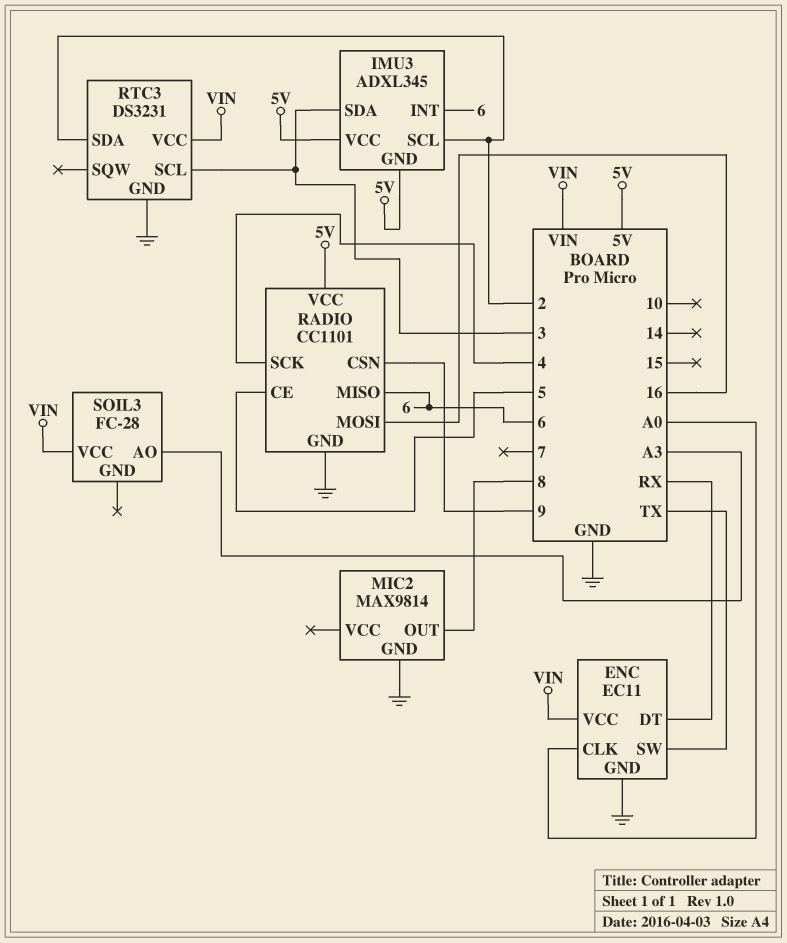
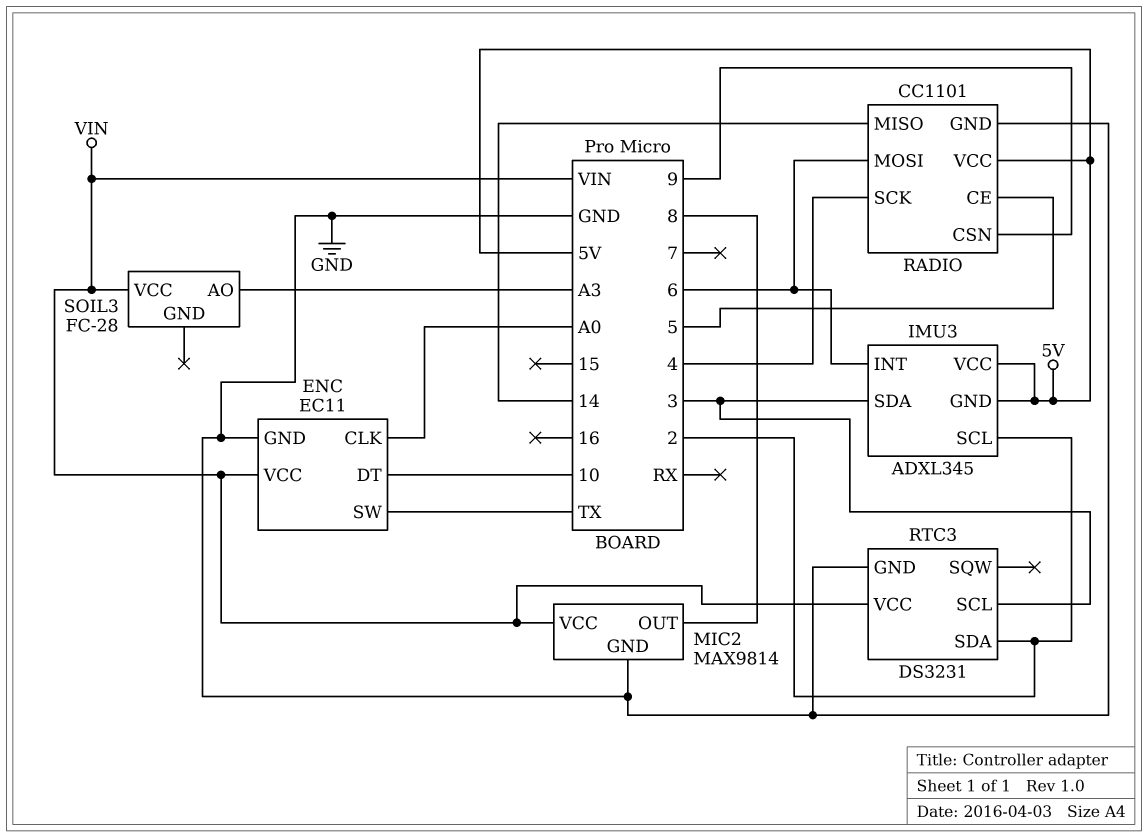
ENC pin DT: RX -> 10
MIC2 pin VCC: none -> VIN
RADIO pin MISO: 6 -> 14
RADIO pin MOSI: 16 -> 6

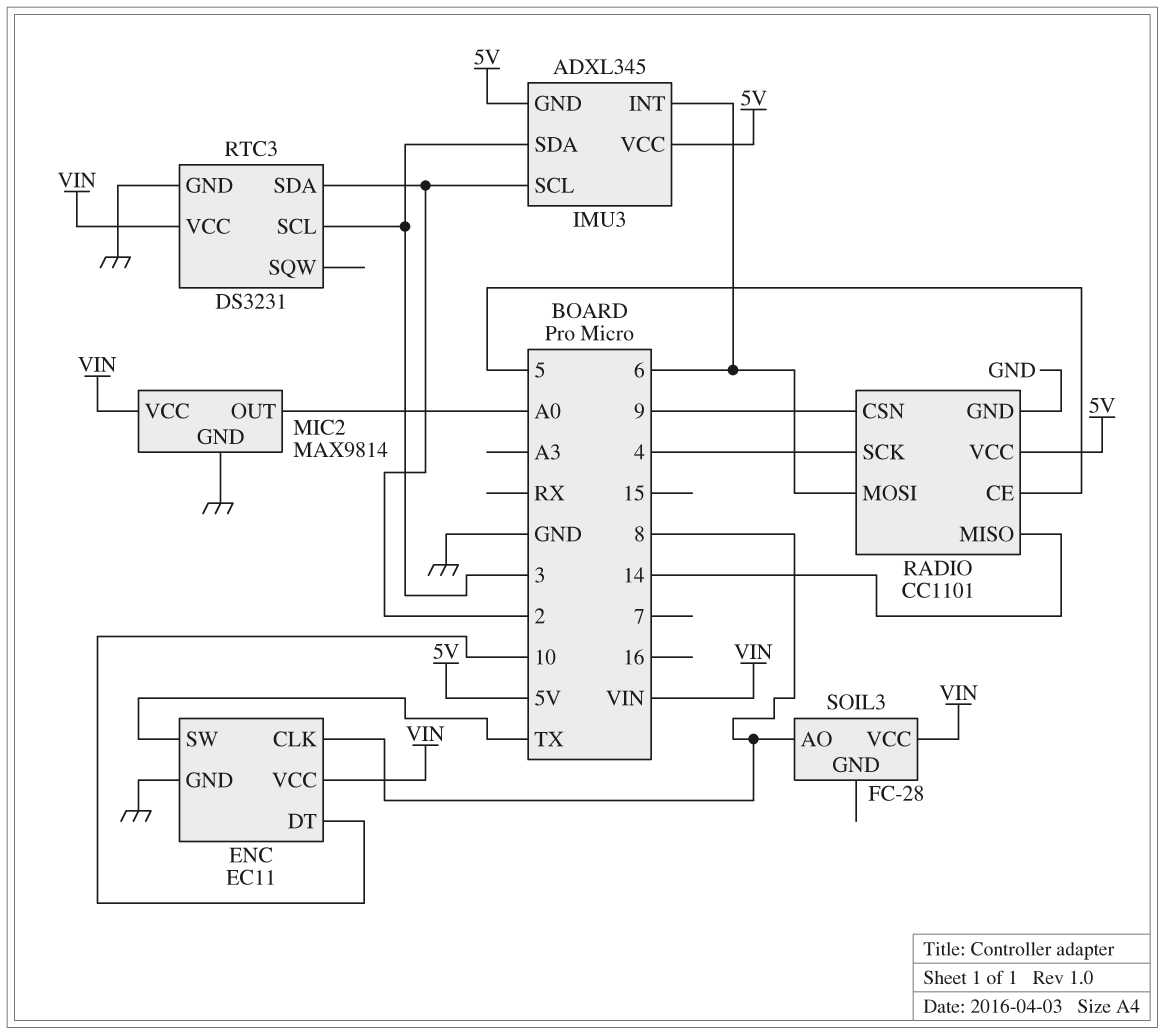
ENC pin CLK: A0 -> 8
MIC2 pin OUT: 8 -> A0
SOIL3 pin AO: A3 -> 8

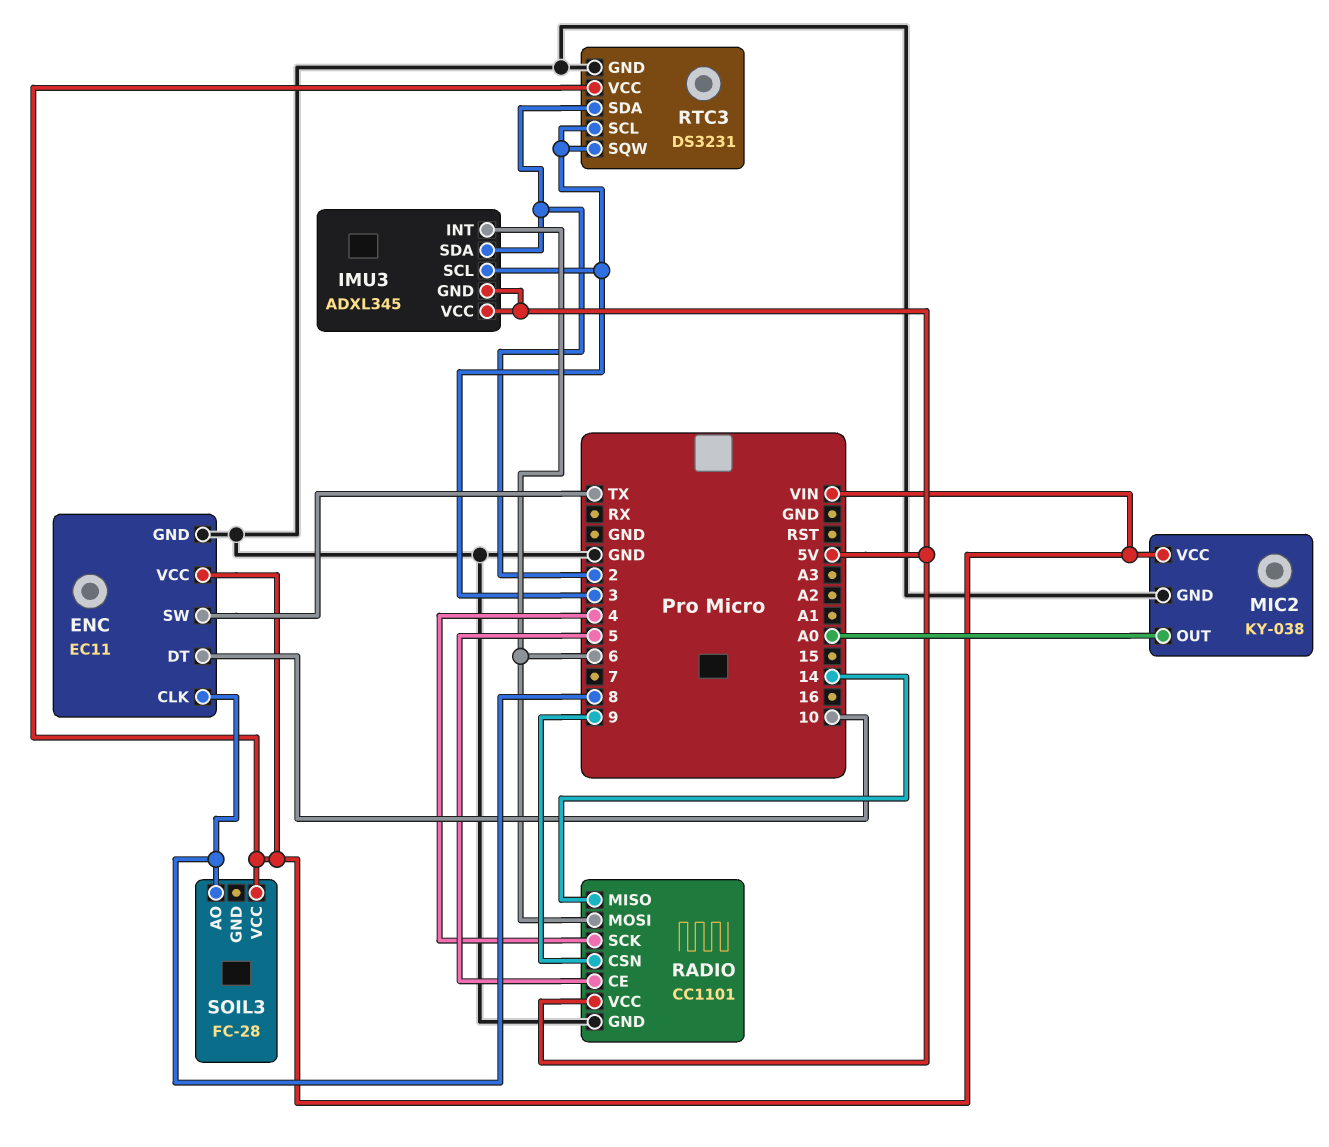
IMU3 pin SCL: 2 -> 3
IMU3 pin SDA: 3 -> 2
MIC2: MAX9814 -> KY-038
RTC3 pin SQW: none -> 3

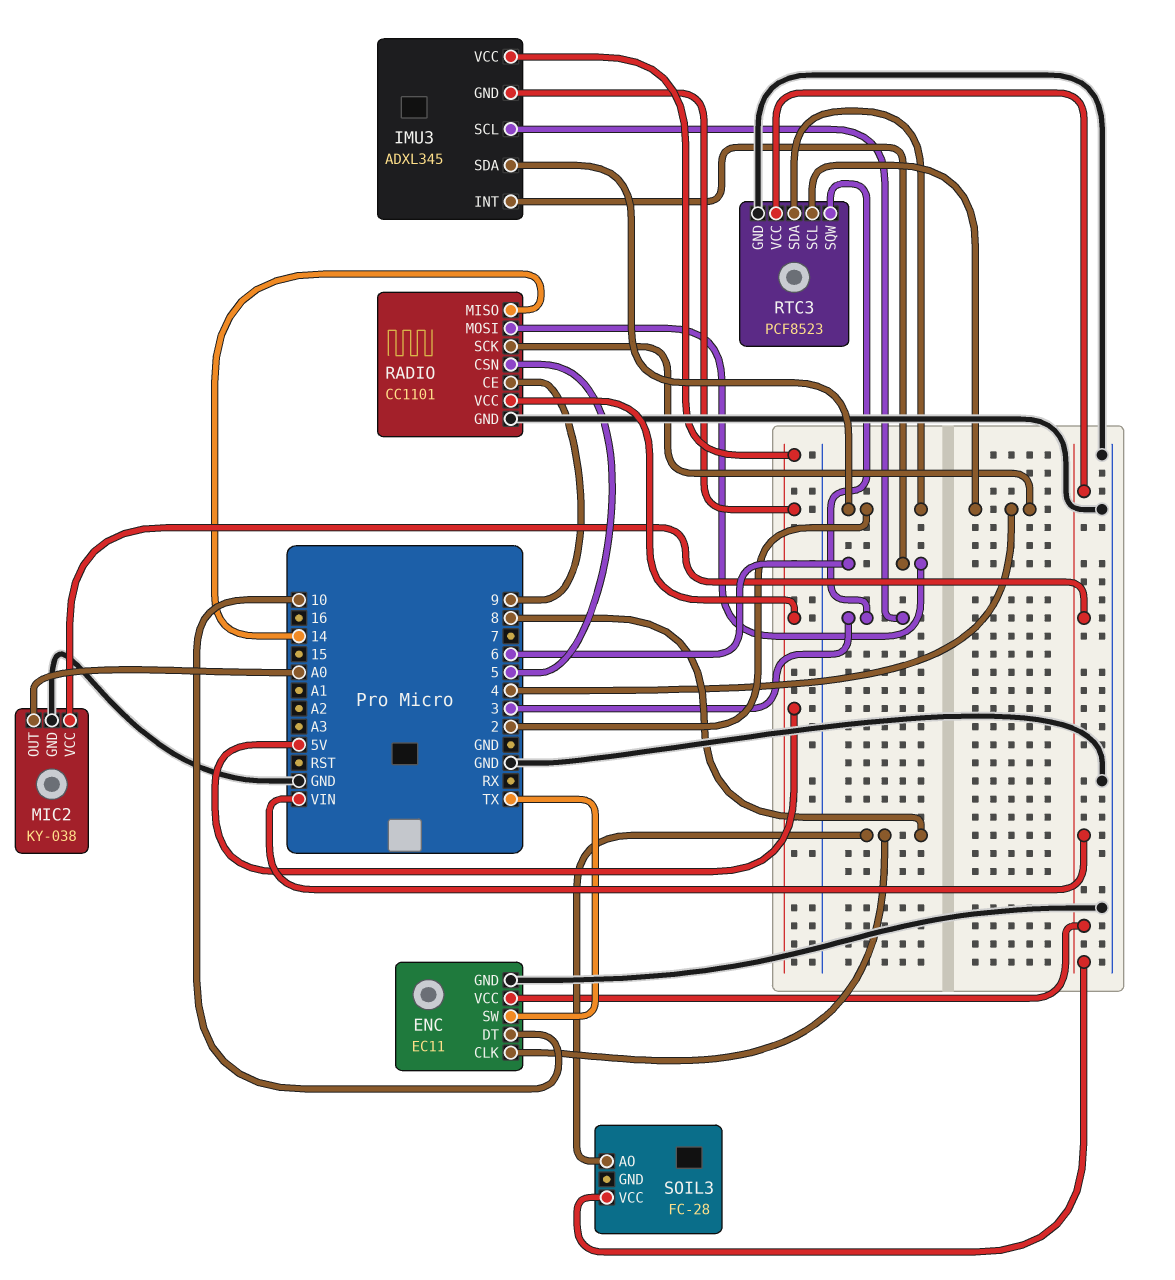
RADIO pin CE: 5 -> 9
RADIO pin CSN: 9 -> 5
RTC3: DS3231 -> PCF8523
RTC3 pin SCL: 3 -> 4

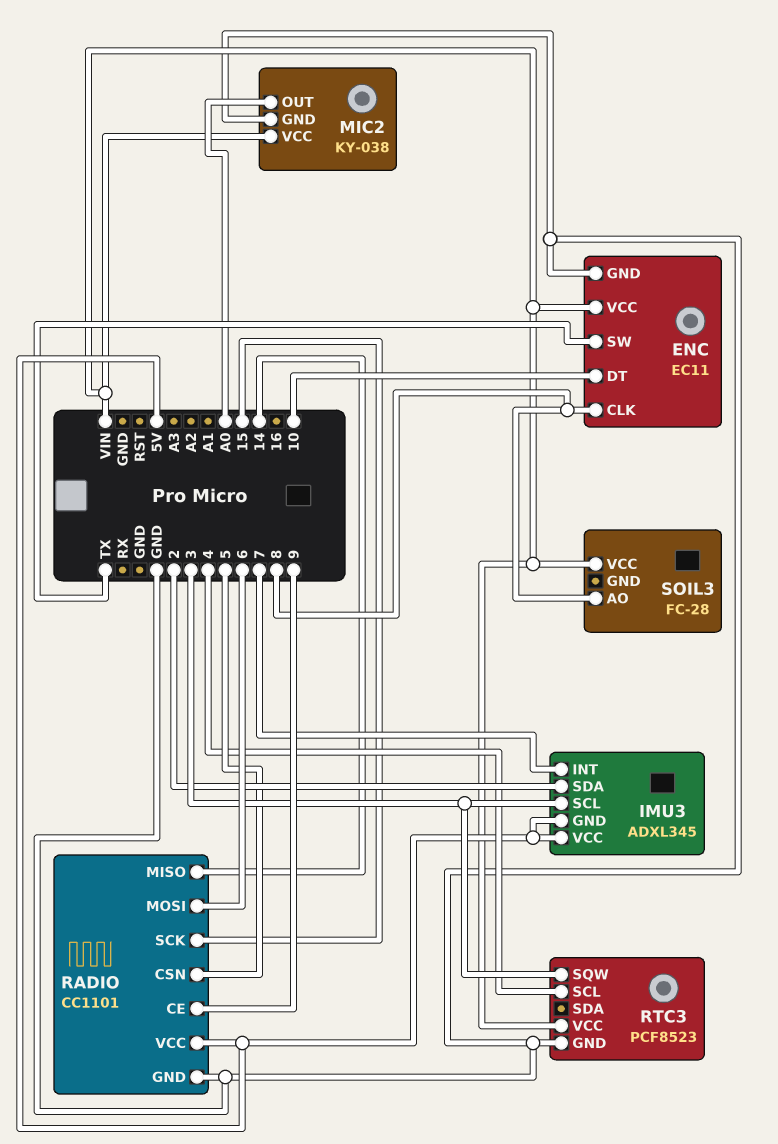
IMU3 pin INT: 6 -> 7
RADIO pin SCK: 4 -> 15
RTC3 pin SDA: 2 -> none

